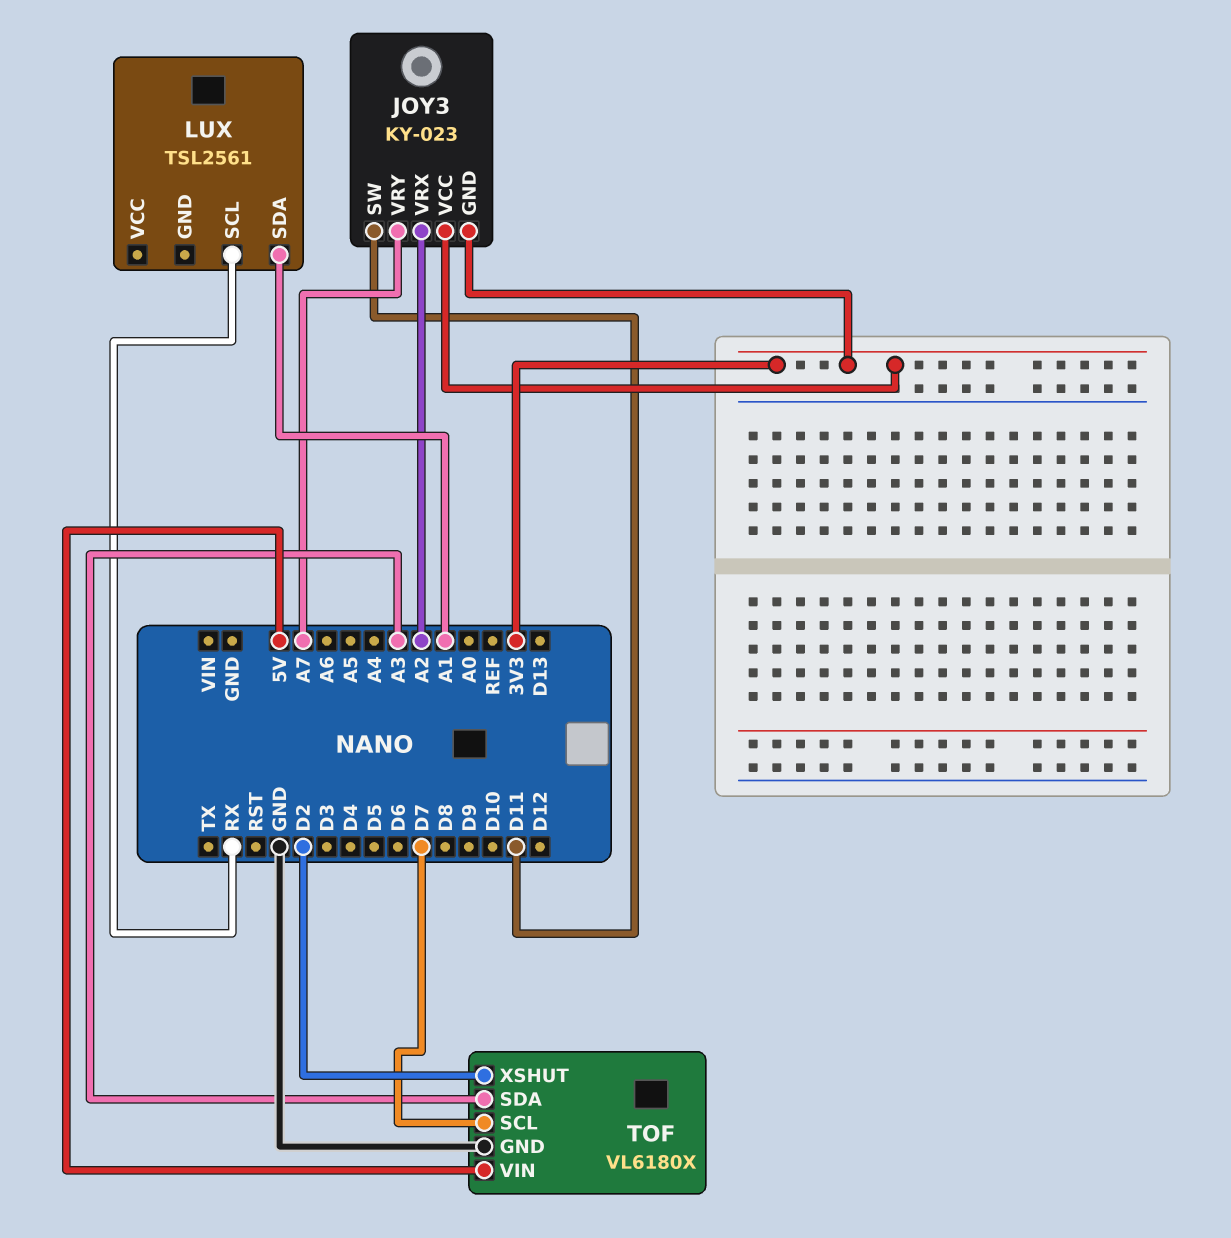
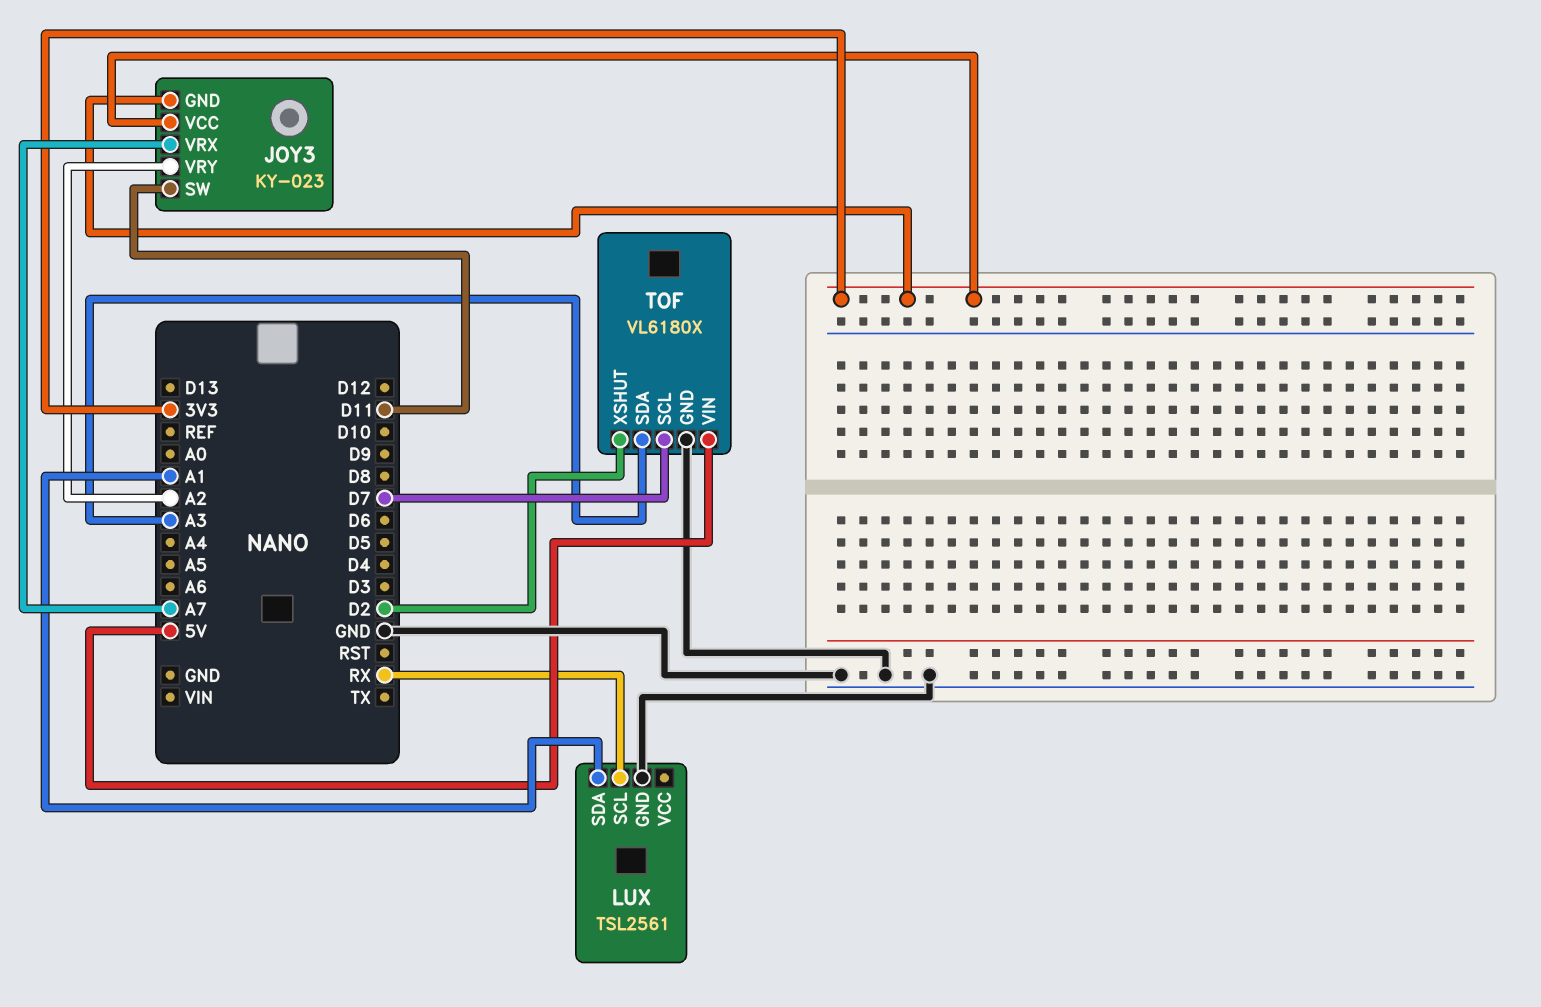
JOY3 pin VRX: A2 -> A7
JOY3 pin VRY: A7 -> A2
LUX pin GND: none -> GND

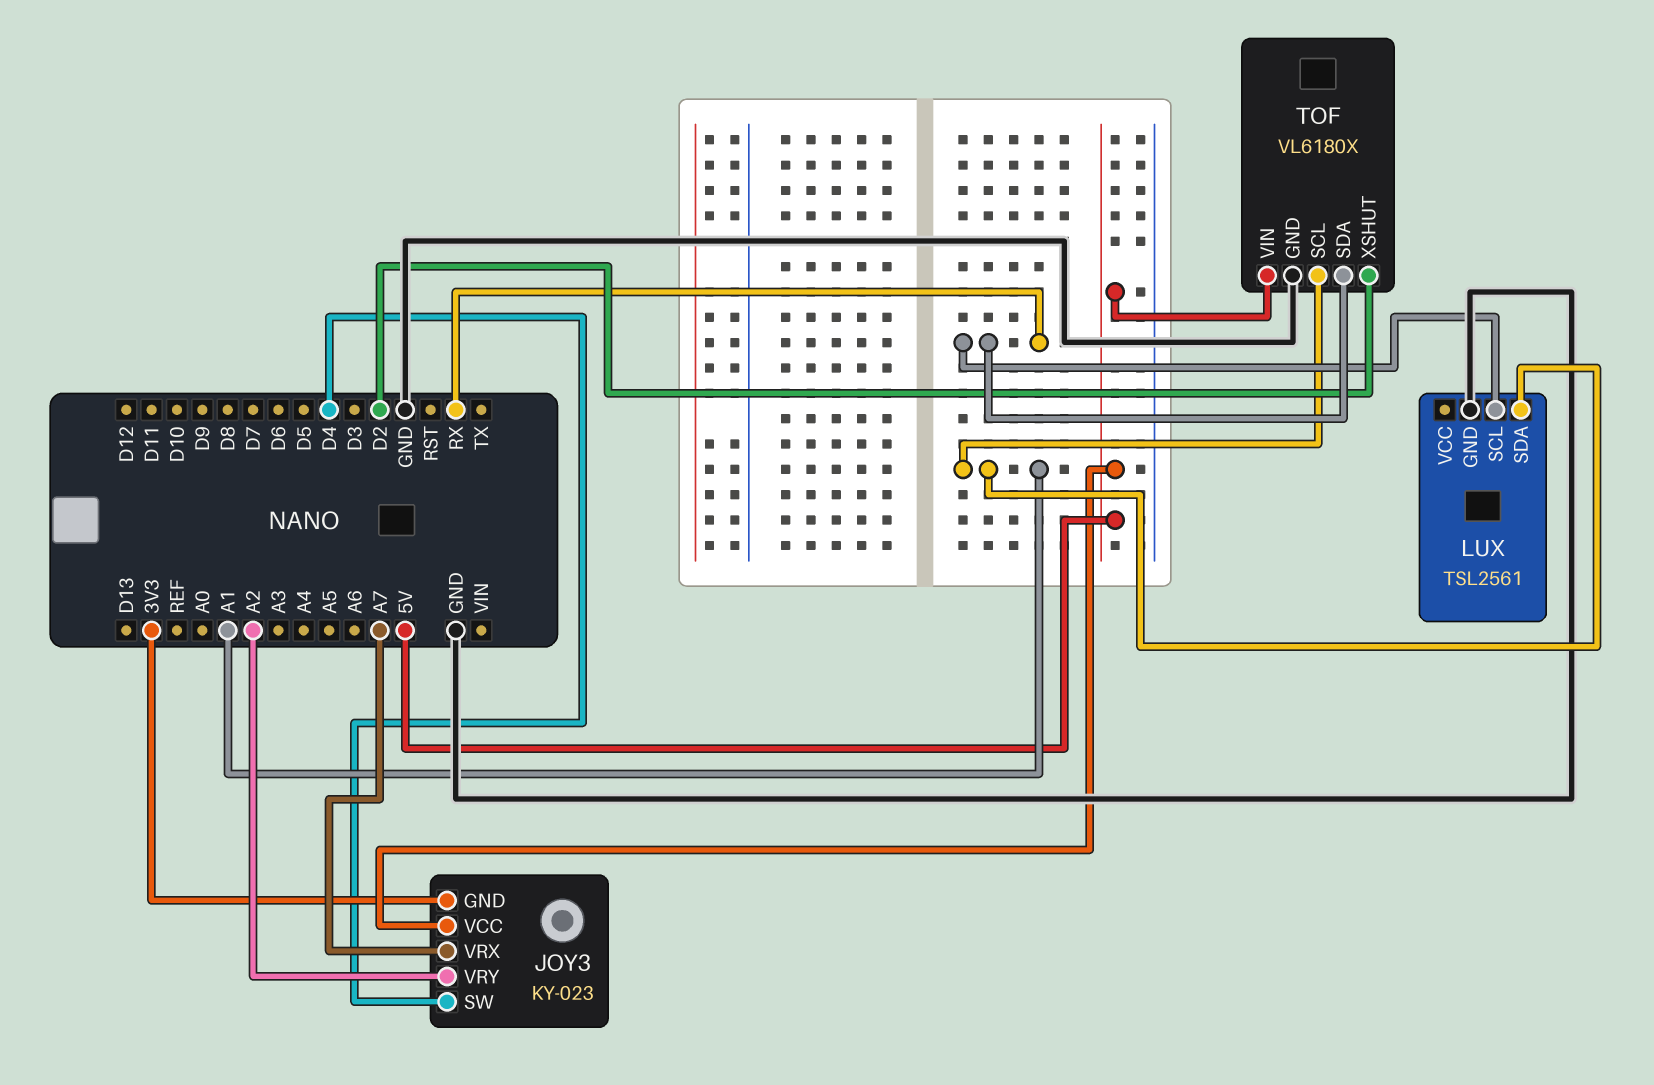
JOY3 pin SW: D11 -> D4
JOY3 pin VCC: 3V3 -> 5V
TOF pin SCL: D7 -> A1
TOF pin SDA: A3 -> RX

